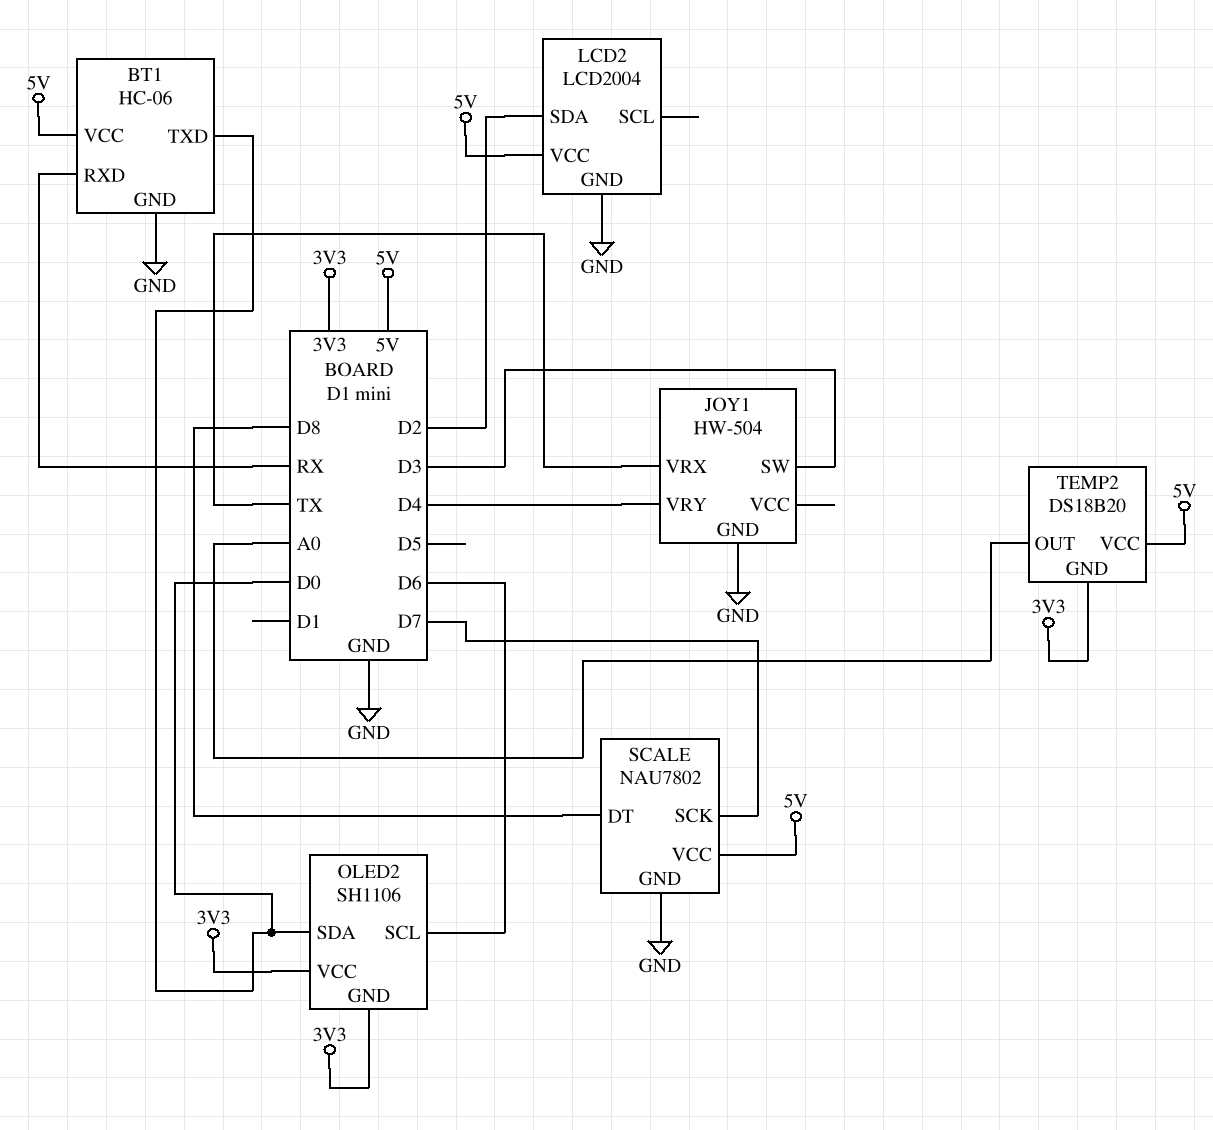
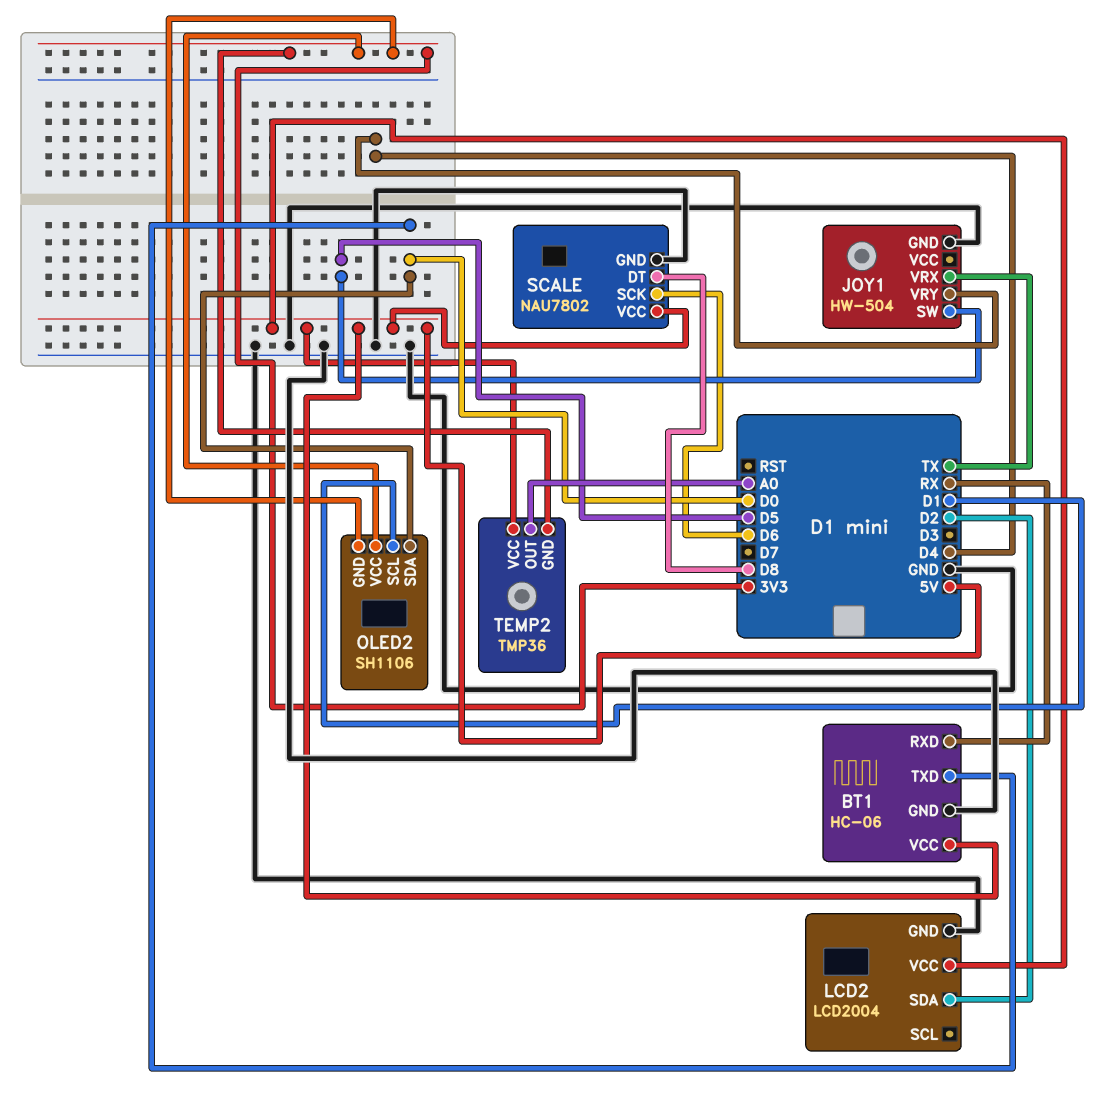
JOY1 pin SW: D3 -> D5
OLED2 pin SCL: D6 -> D1
SCALE pin SCK: D7 -> D6
TEMP2: DS18B20 -> TMP36

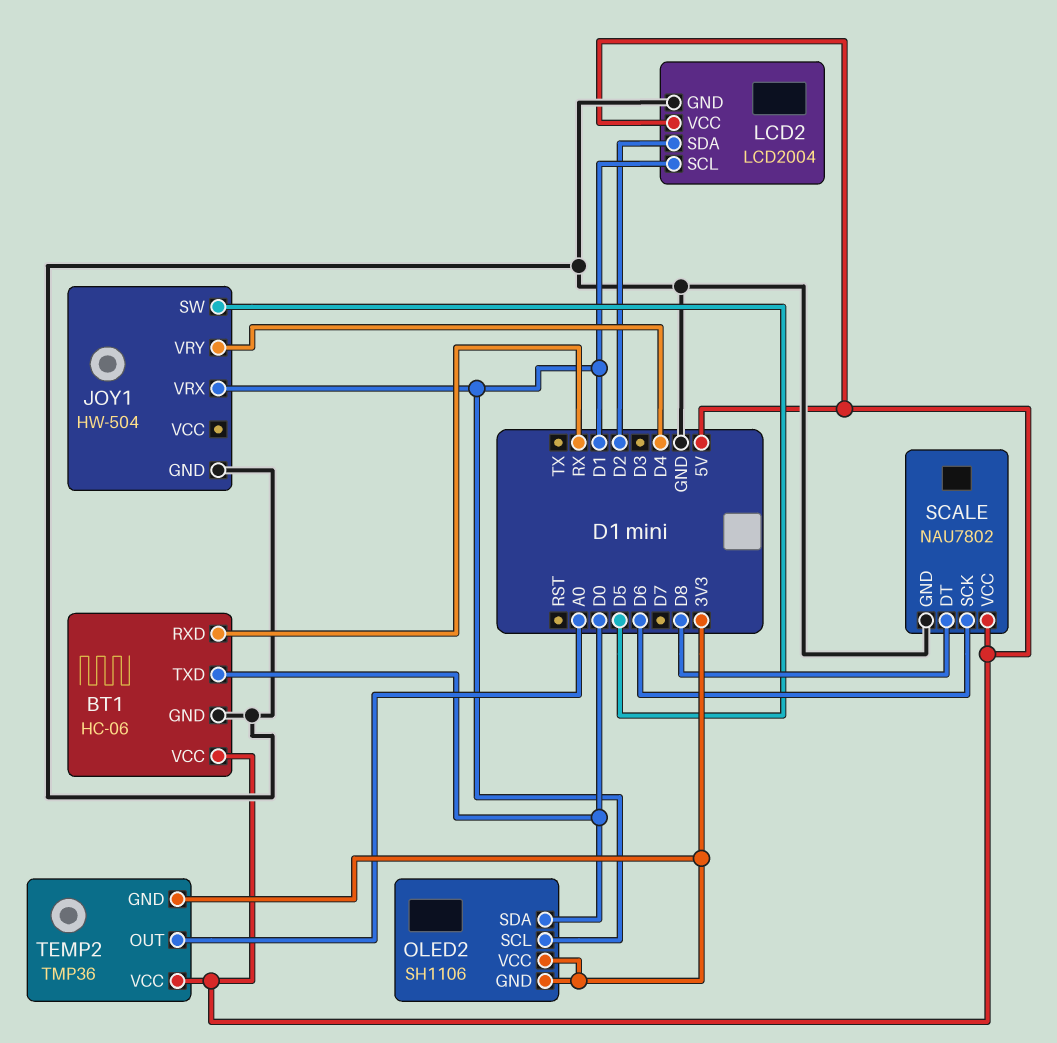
JOY1 pin VRX: TX -> D1
LCD2 pin SCL: none -> D1

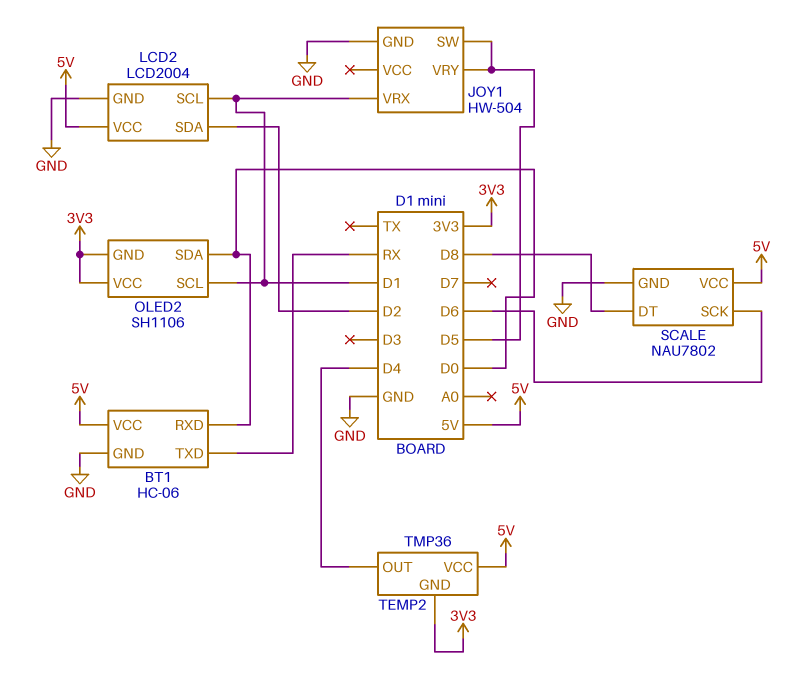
BT1 pin RXD: RX -> D0
BT1 pin TXD: D0 -> RX
JOY1 pin VRY: D4 -> D5
TEMP2 pin OUT: A0 -> D4

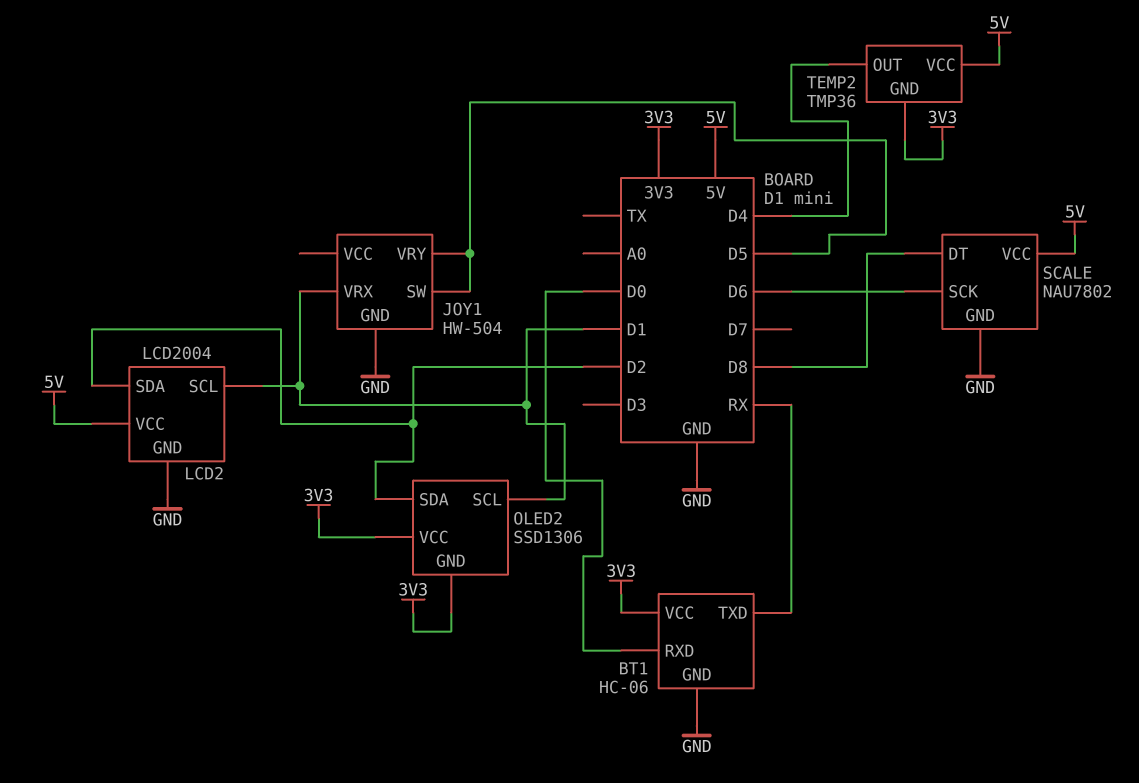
BT1 pin VCC: 5V -> 3V3
OLED2: SH1106 -> SSD1306
OLED2 pin SDA: D0 -> D2

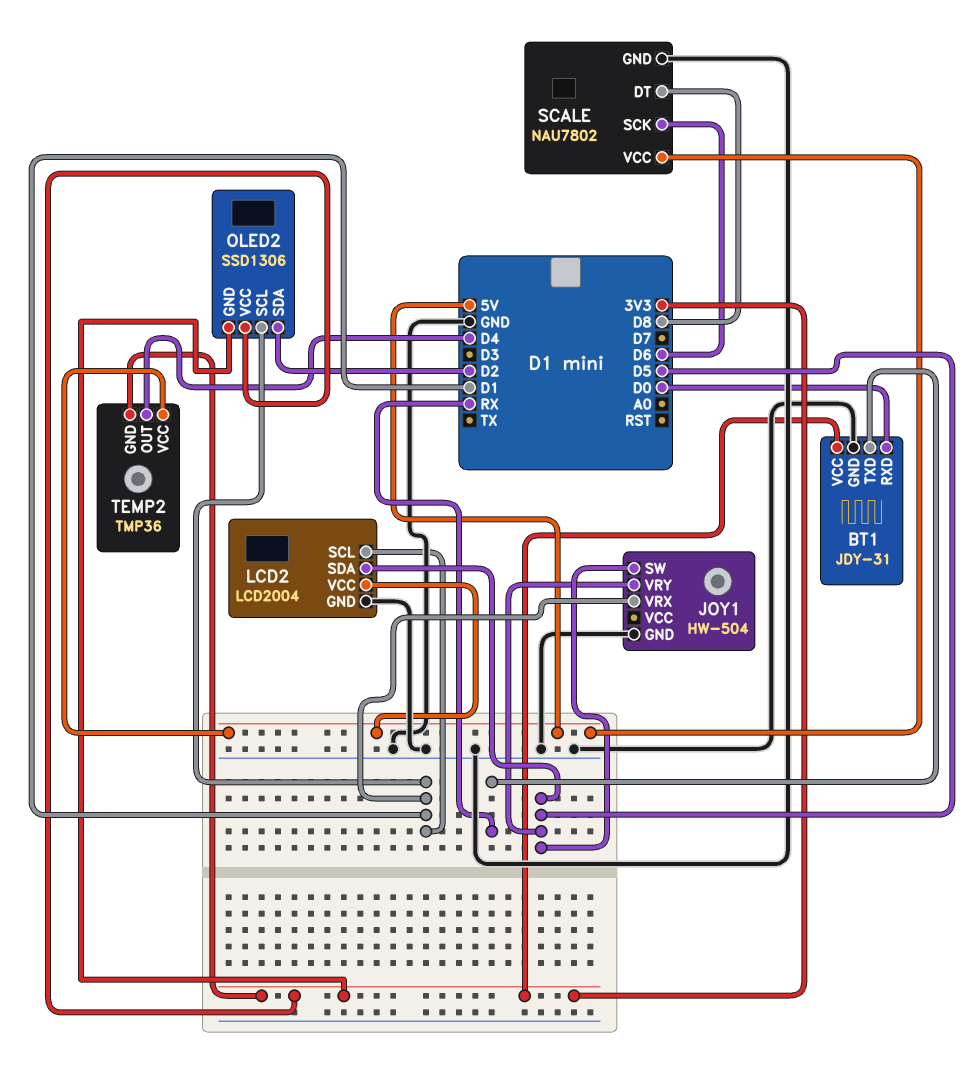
BT1: HC-06 -> JDY-31
LCD2 pin SDA: D2 -> D5

